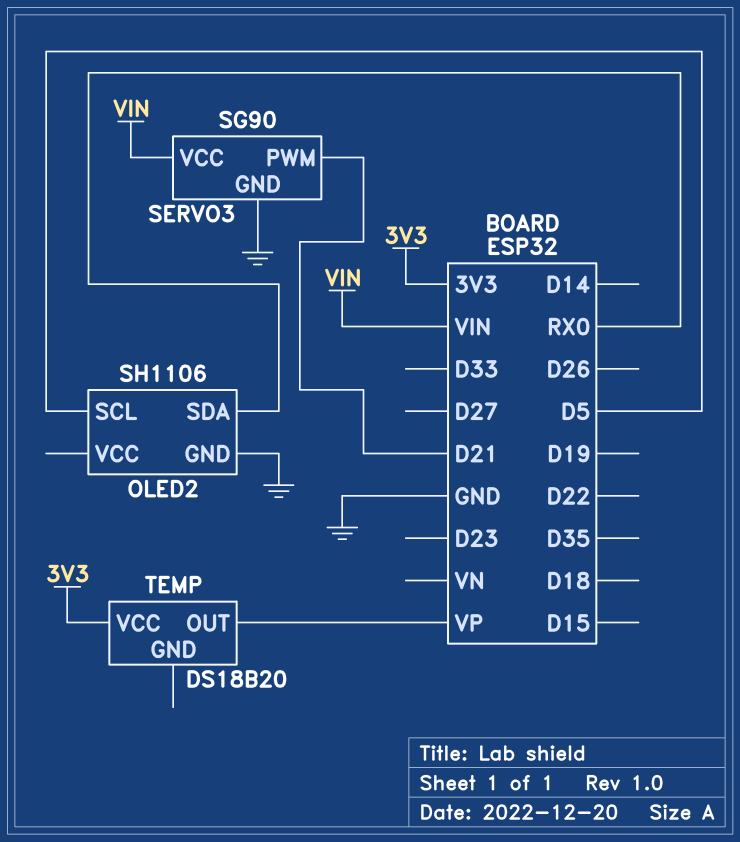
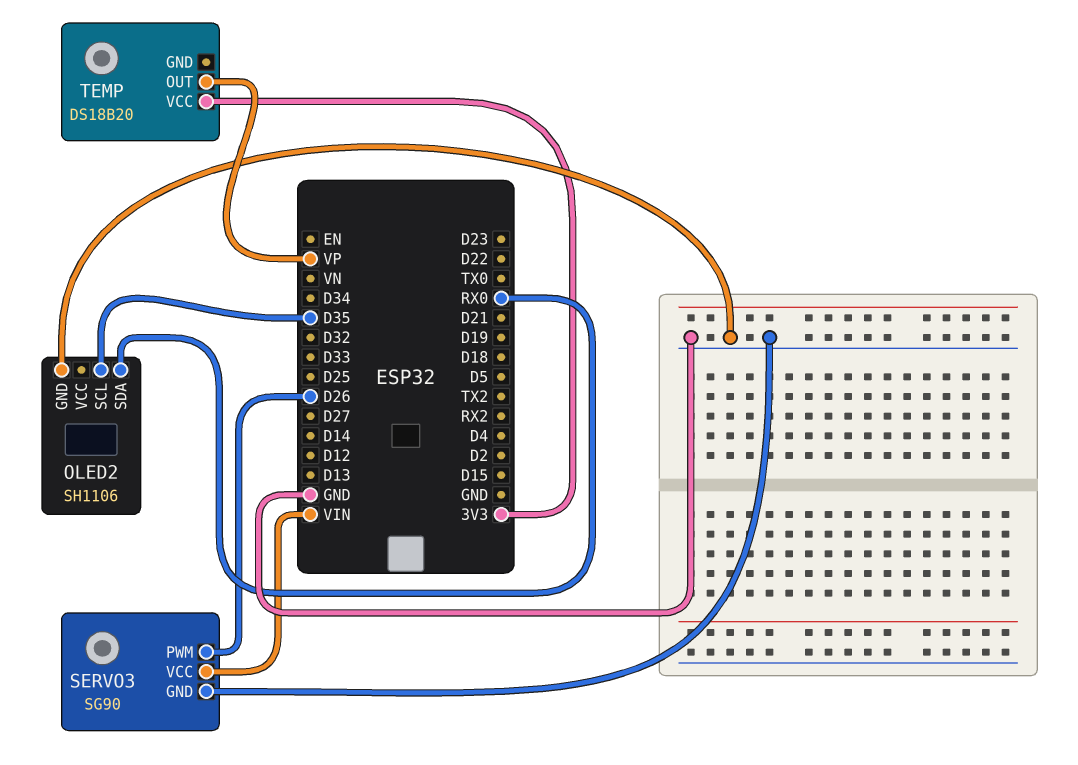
OLED2 pin SCL: D5 -> D35
SERVO3 pin PWM: D21 -> D26

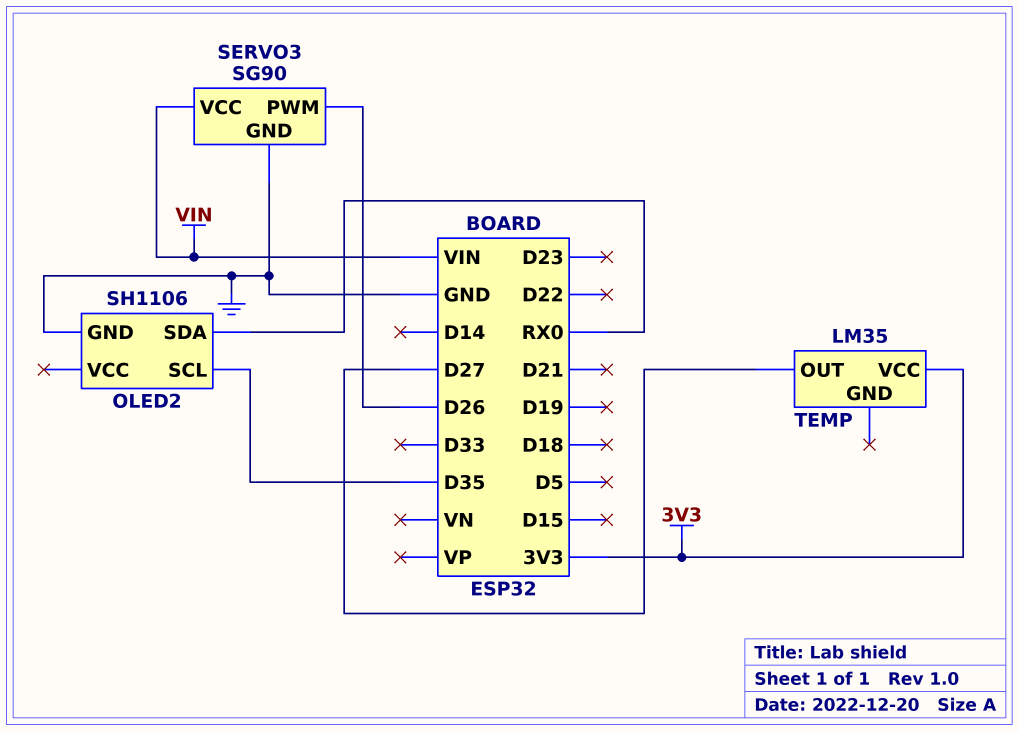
TEMP: DS18B20 -> LM35
TEMP pin OUT: VP -> D27

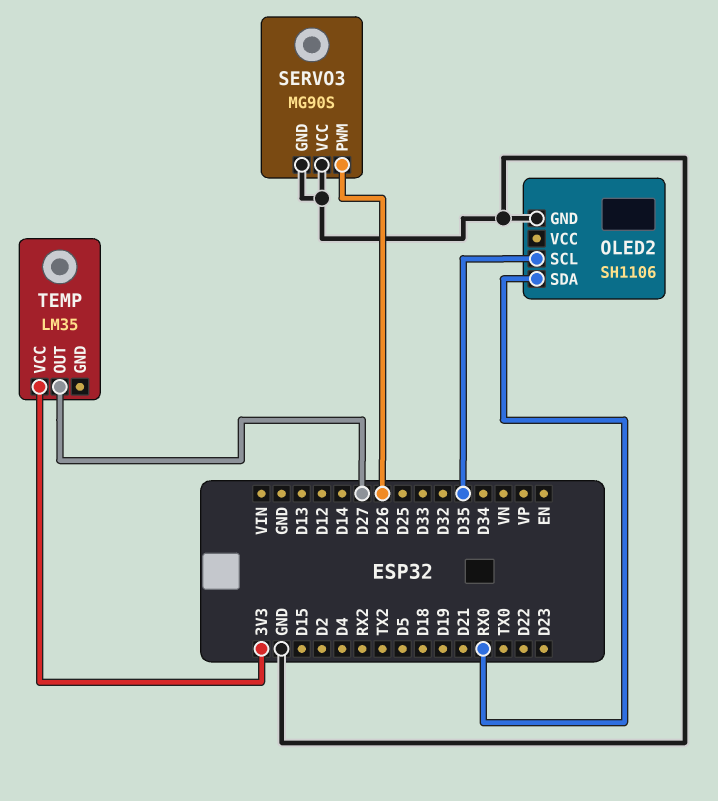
SERVO3: SG90 -> MG90S
SERVO3 pin VCC: VIN -> GND

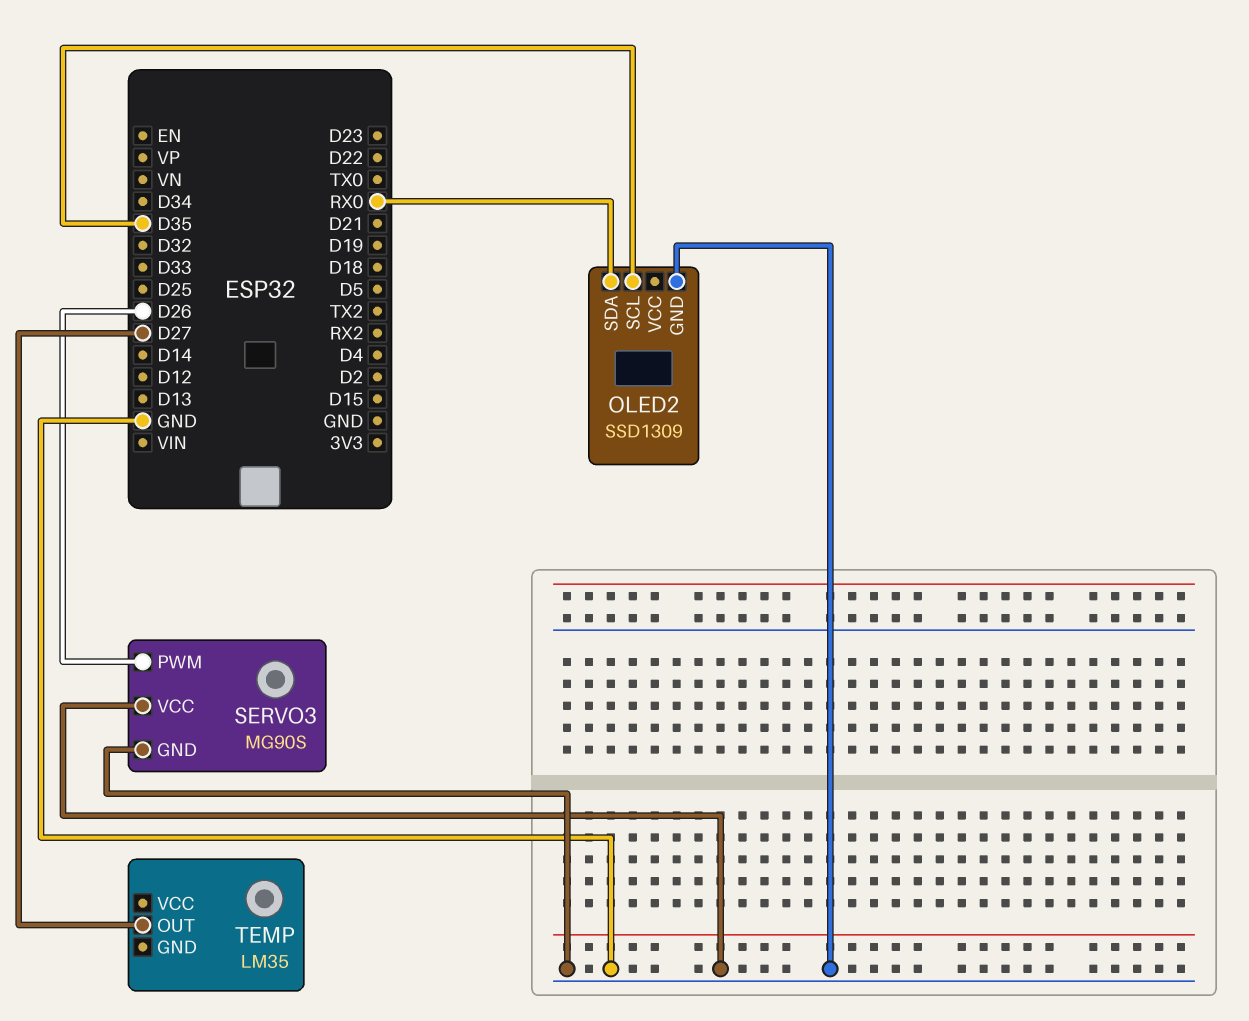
OLED2: SH1106 -> SSD1309
TEMP pin VCC: 3V3 -> none

